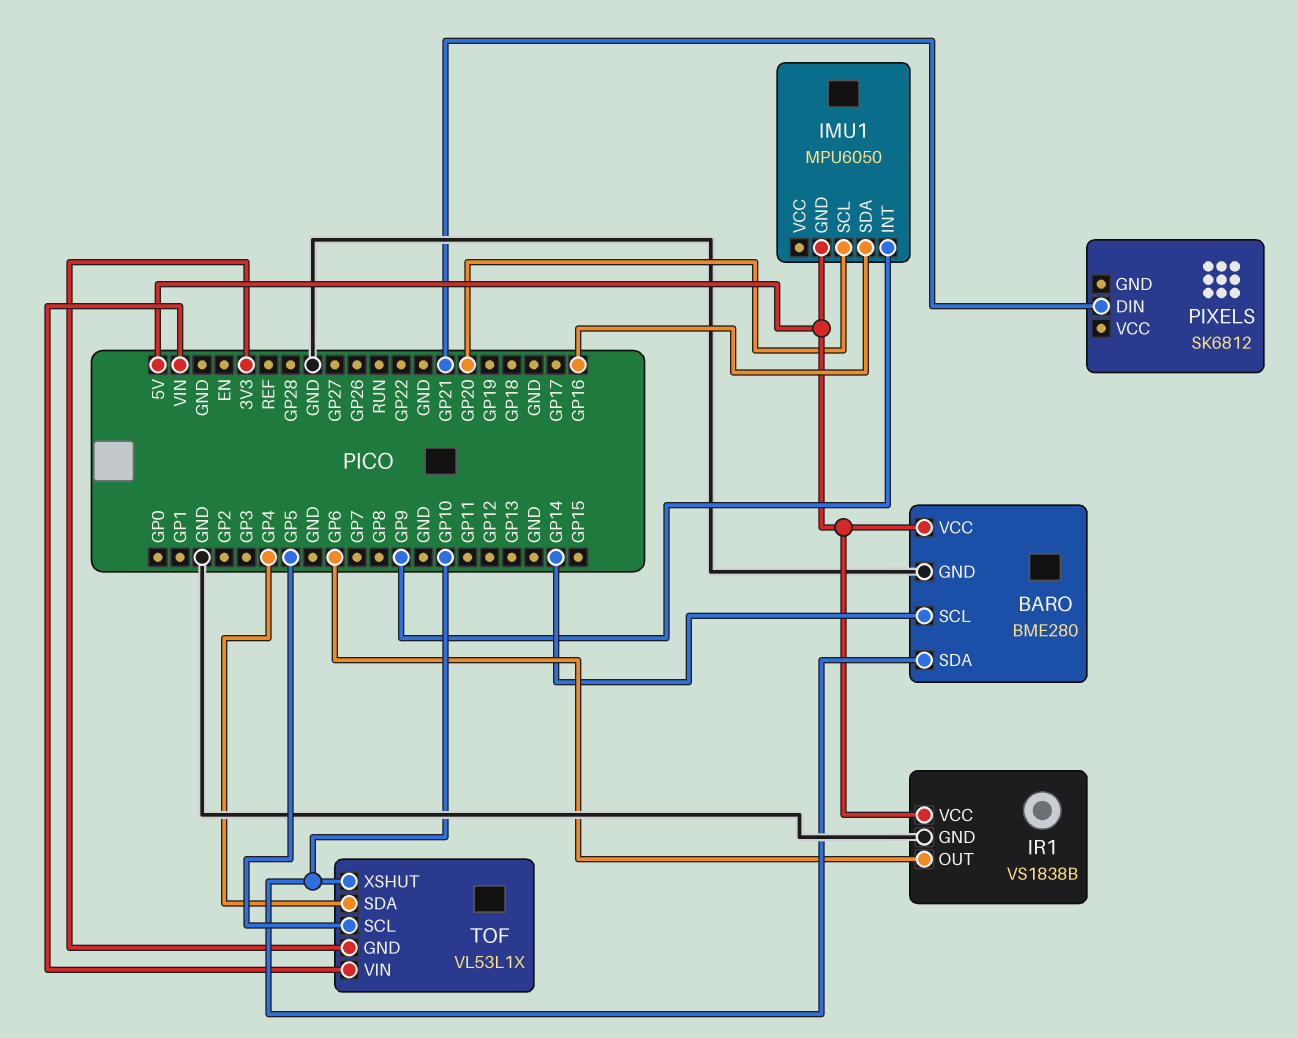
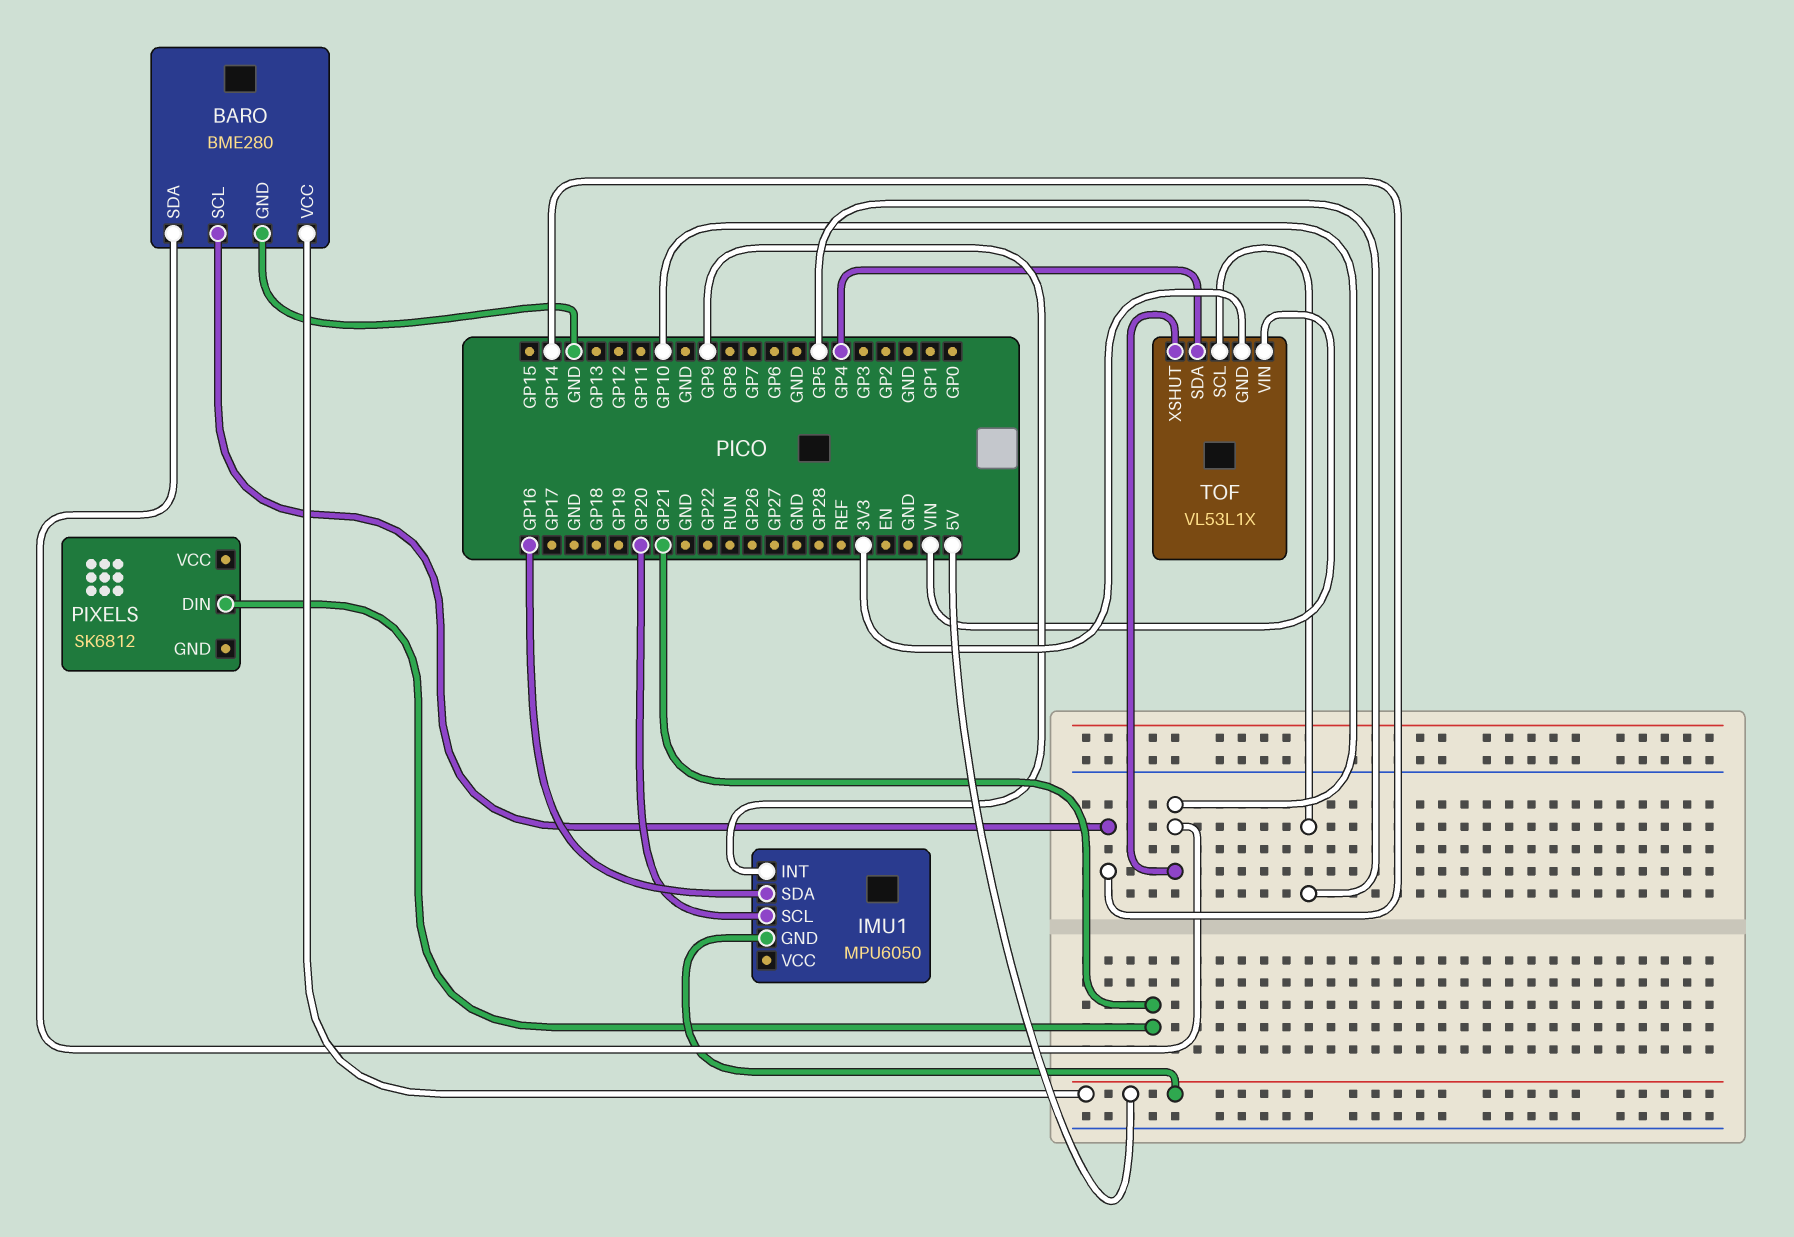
IR1: VS1838B -> none
IR1 pin GND: GND -> none
IR1 pin OUT: GP6 -> none
IR1 pin VCC: 5V -> none

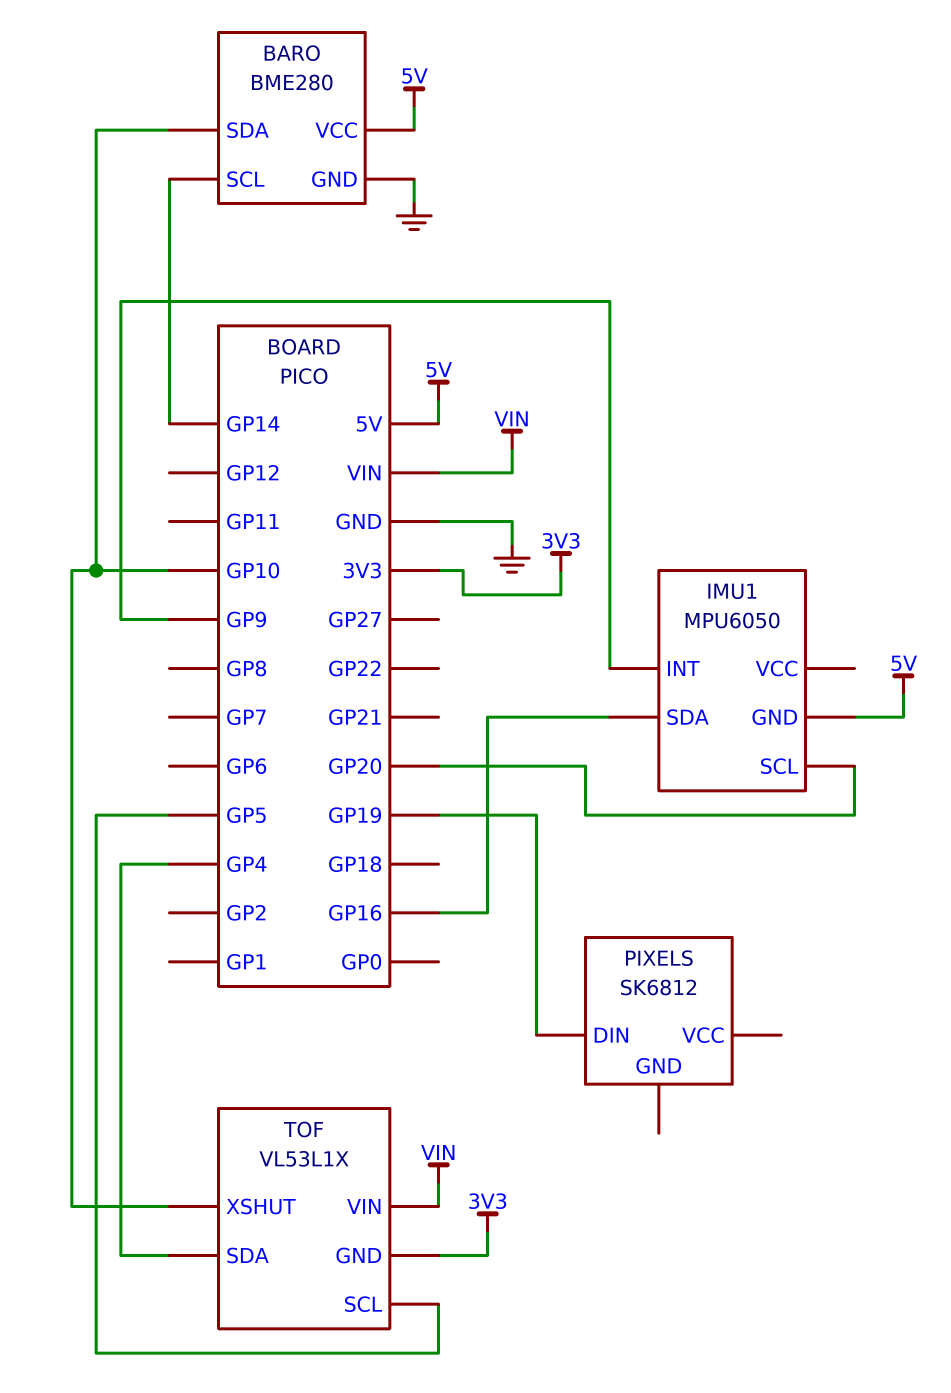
PIXELS pin DIN: GP21 -> GP19

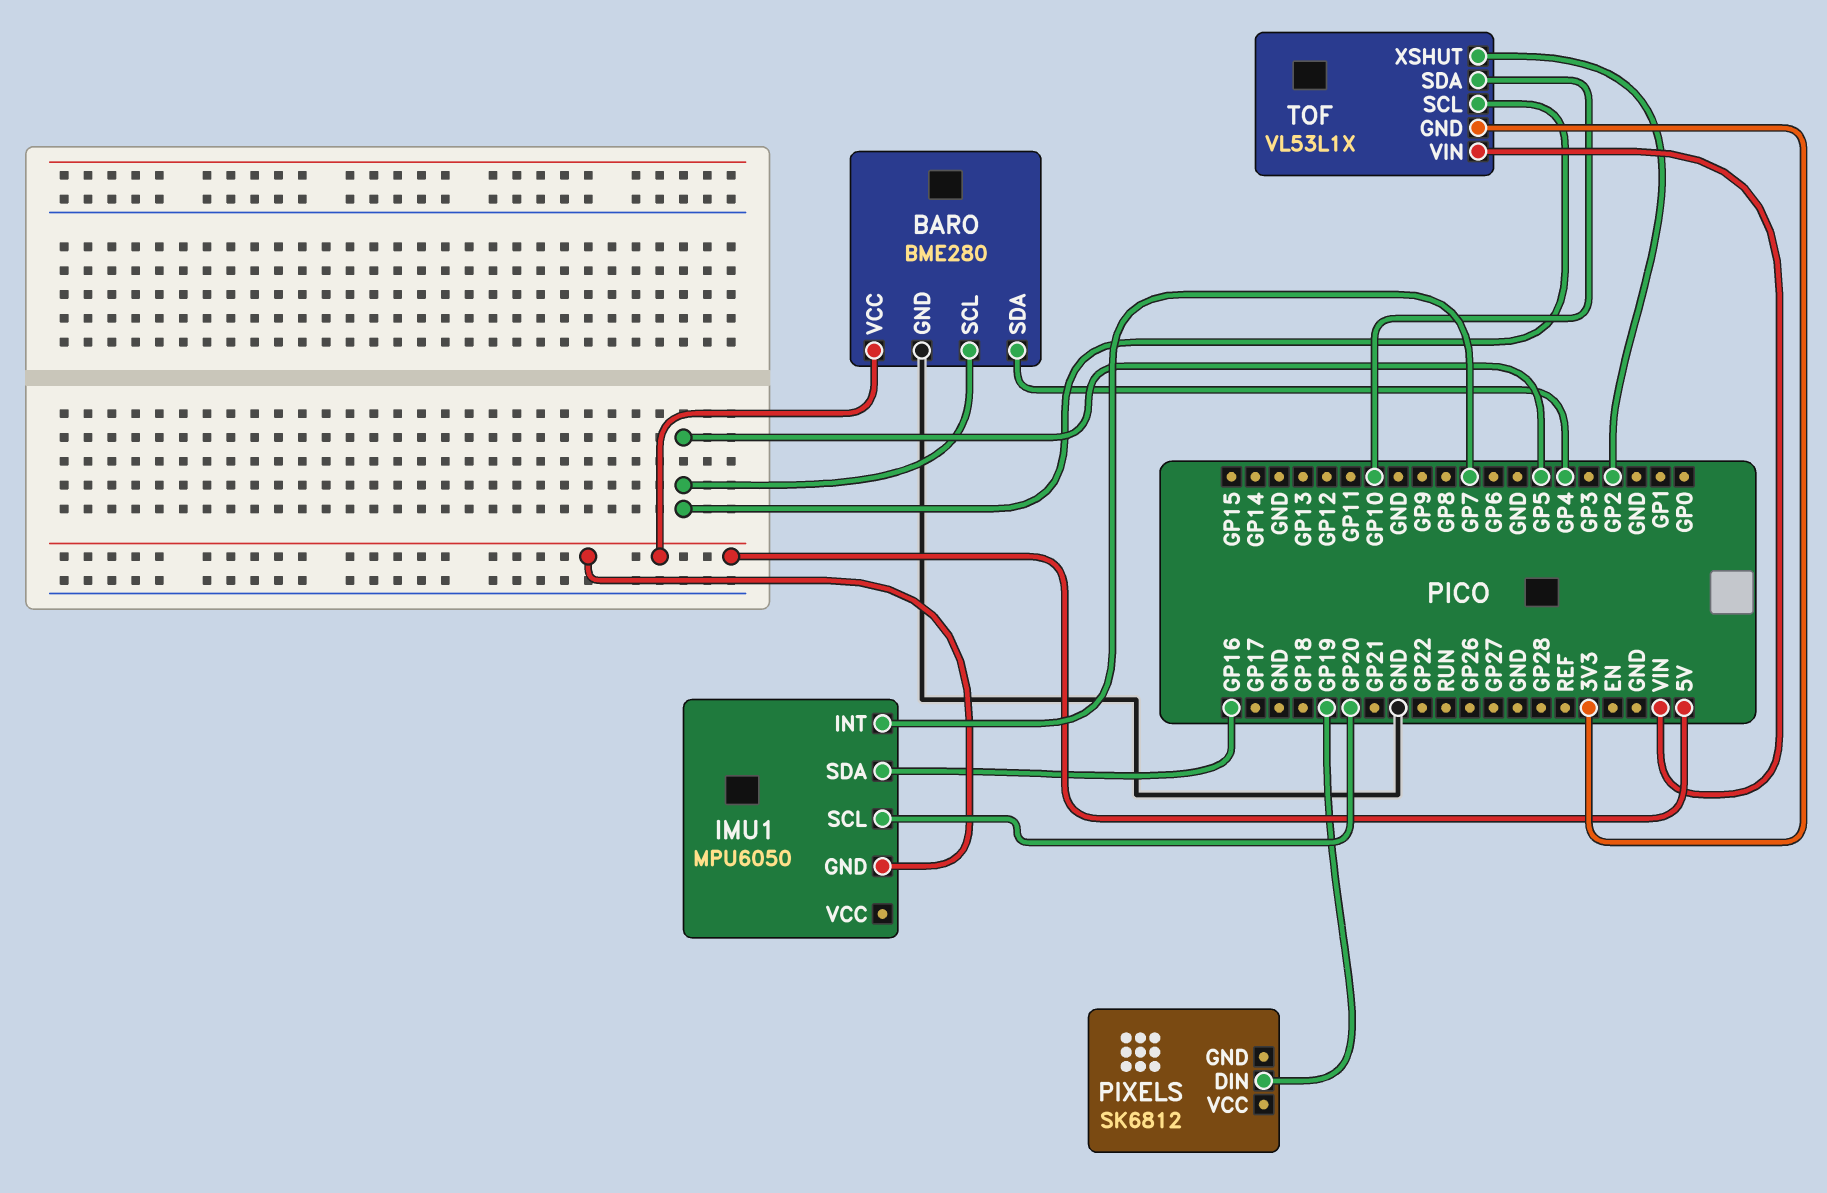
BARO pin SCL: GP14 -> GP5
BARO pin SDA: GP10 -> GP4
IMU1 pin INT: GP9 -> GP7
TOF pin SDA: GP4 -> GP10
TOF pin XSHUT: GP10 -> GP2

